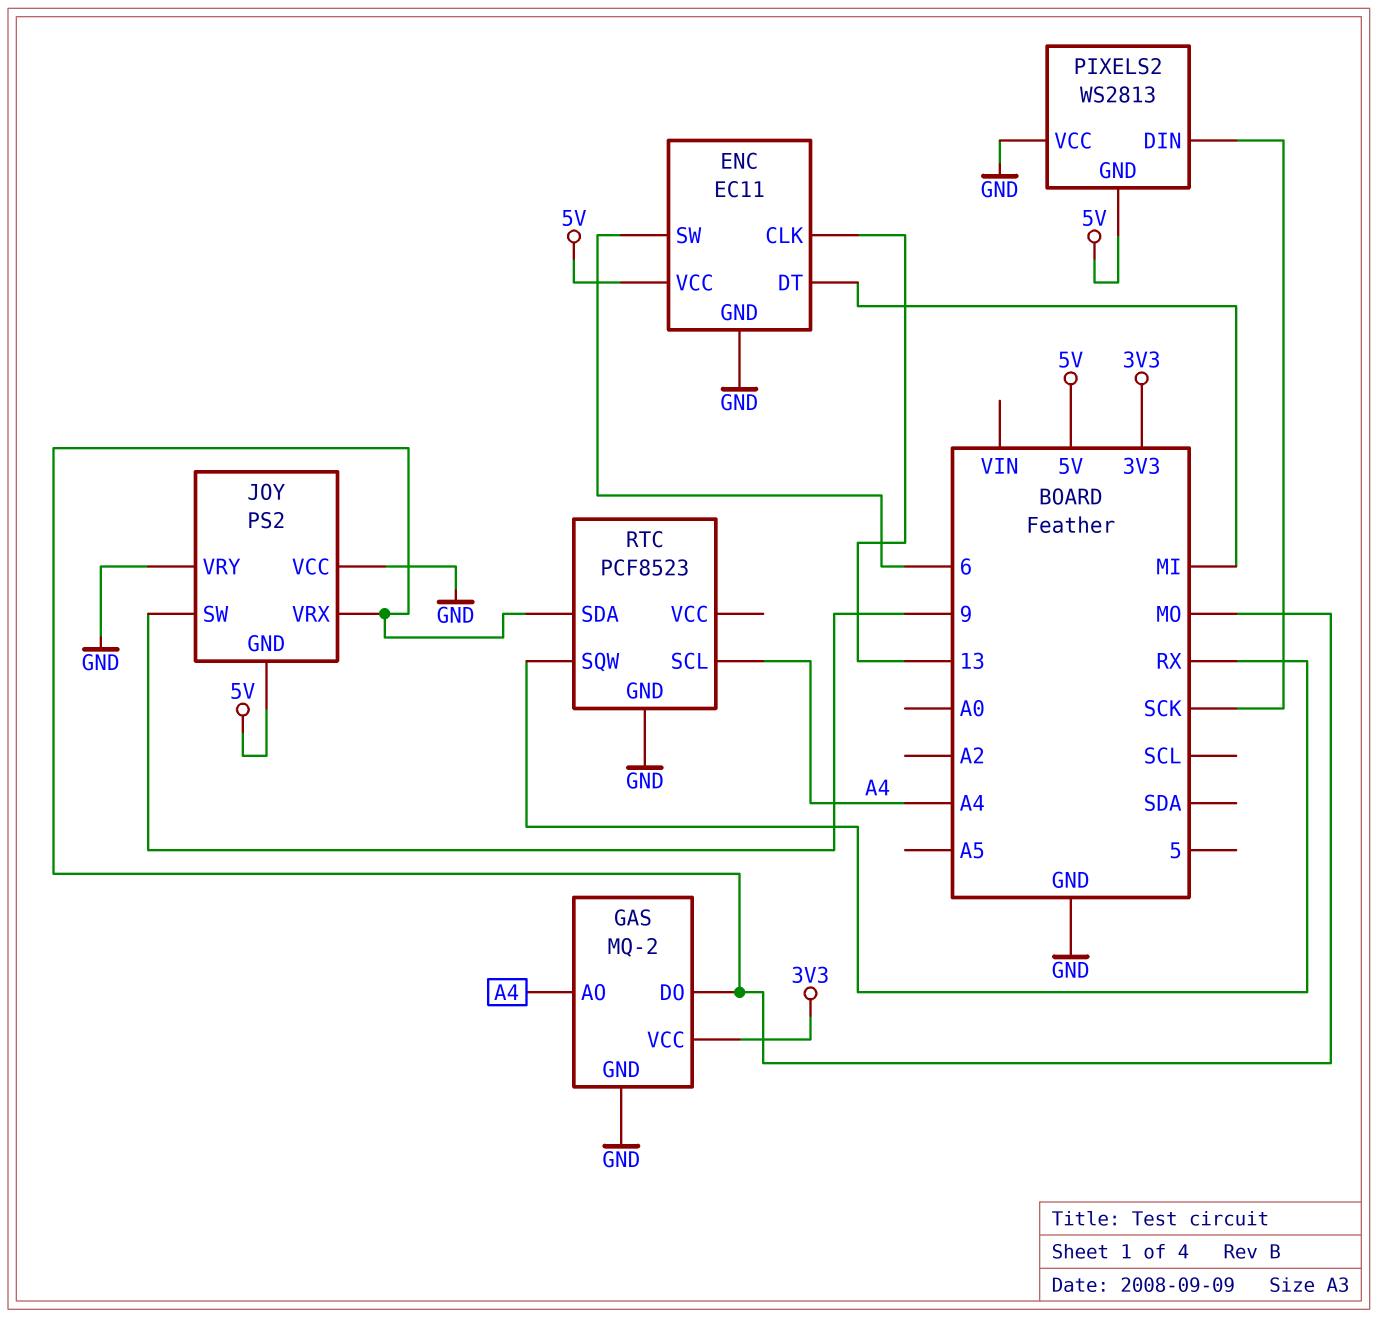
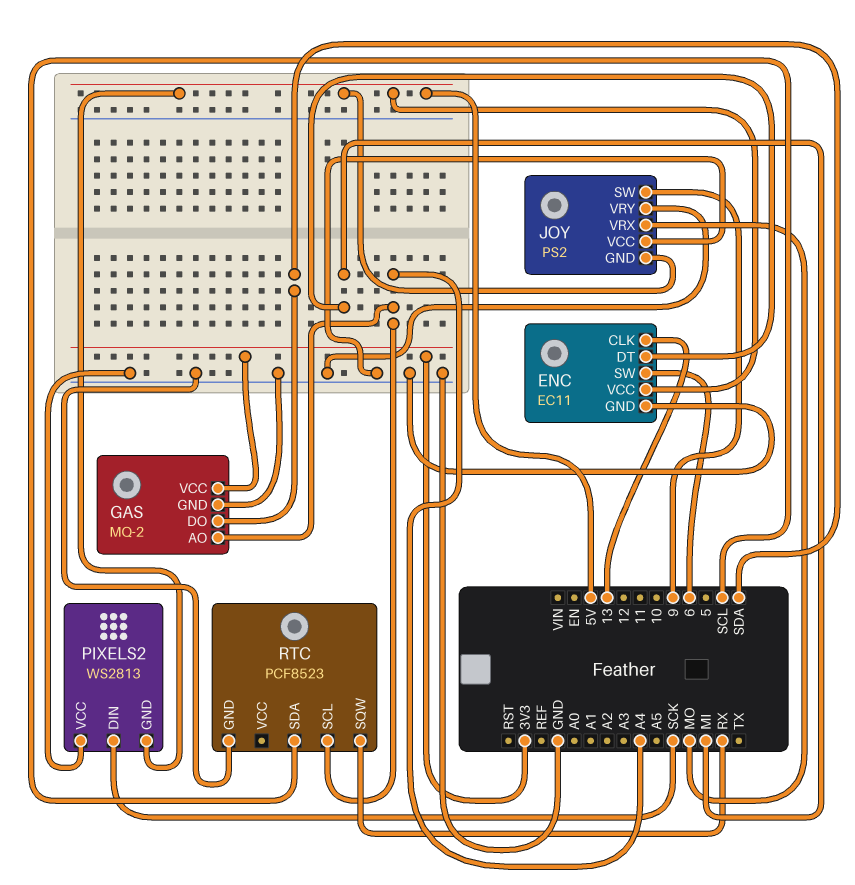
GAS pin DO: MO -> SDA
RTC pin SDA: MO -> SCL

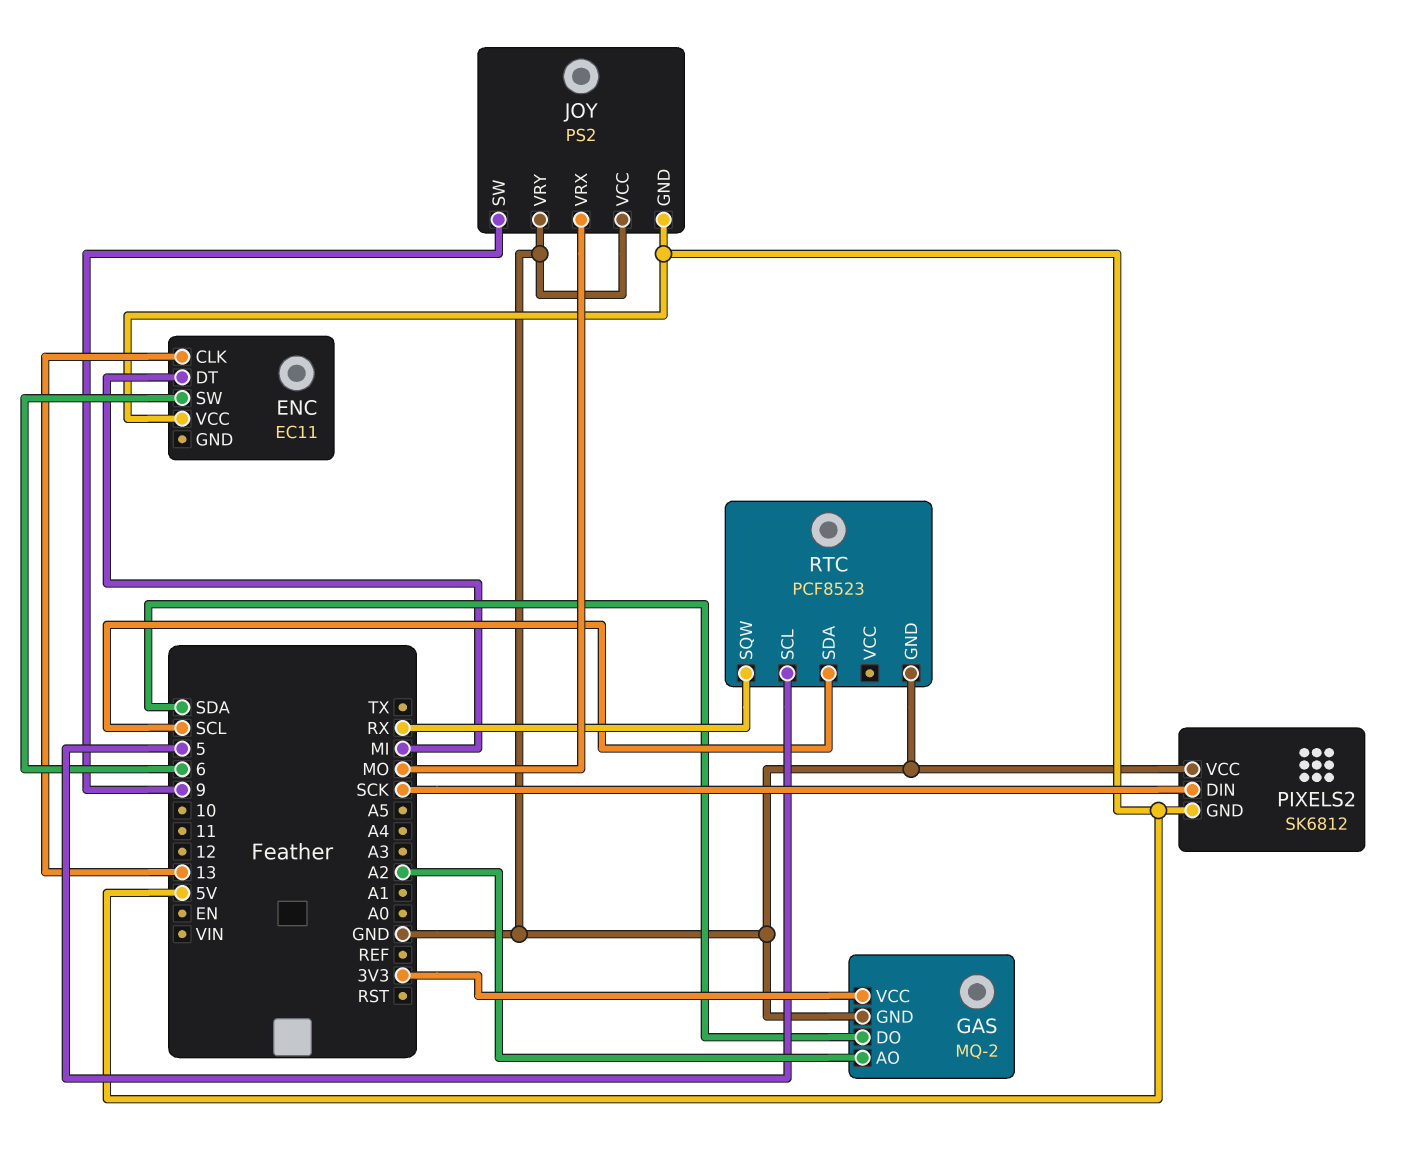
ENC pin GND: GND -> none
GAS pin AO: A4 -> A2
PIXELS2: WS2813 -> SK6812
RTC pin SCL: A4 -> 5

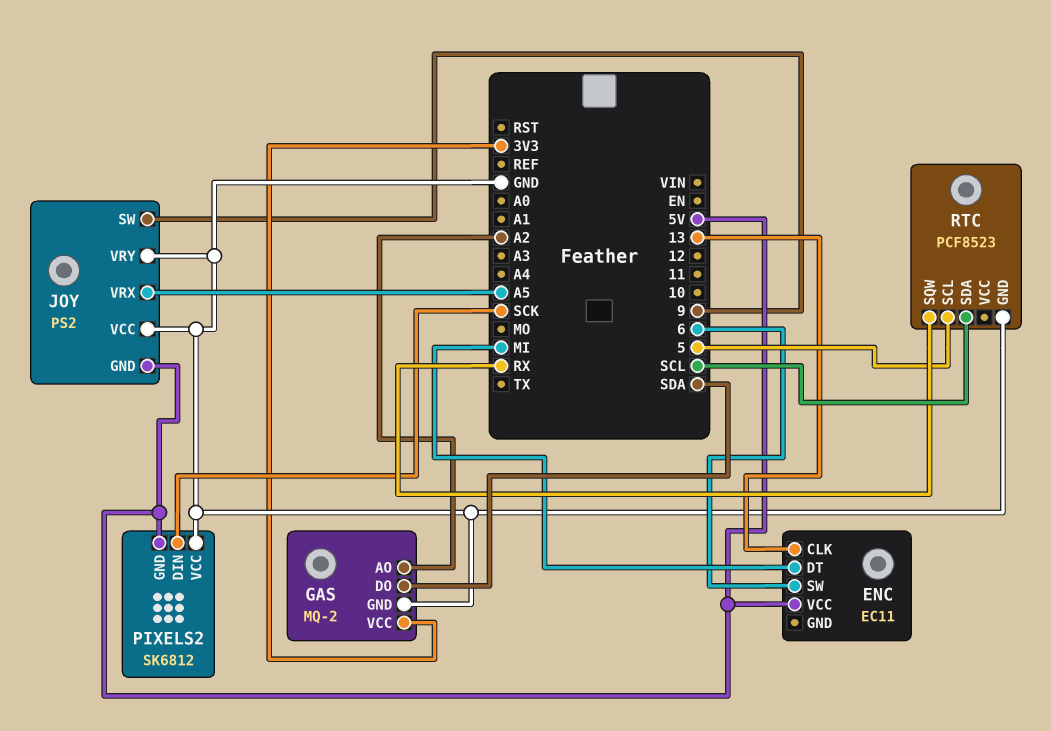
JOY pin VRX: MO -> A5

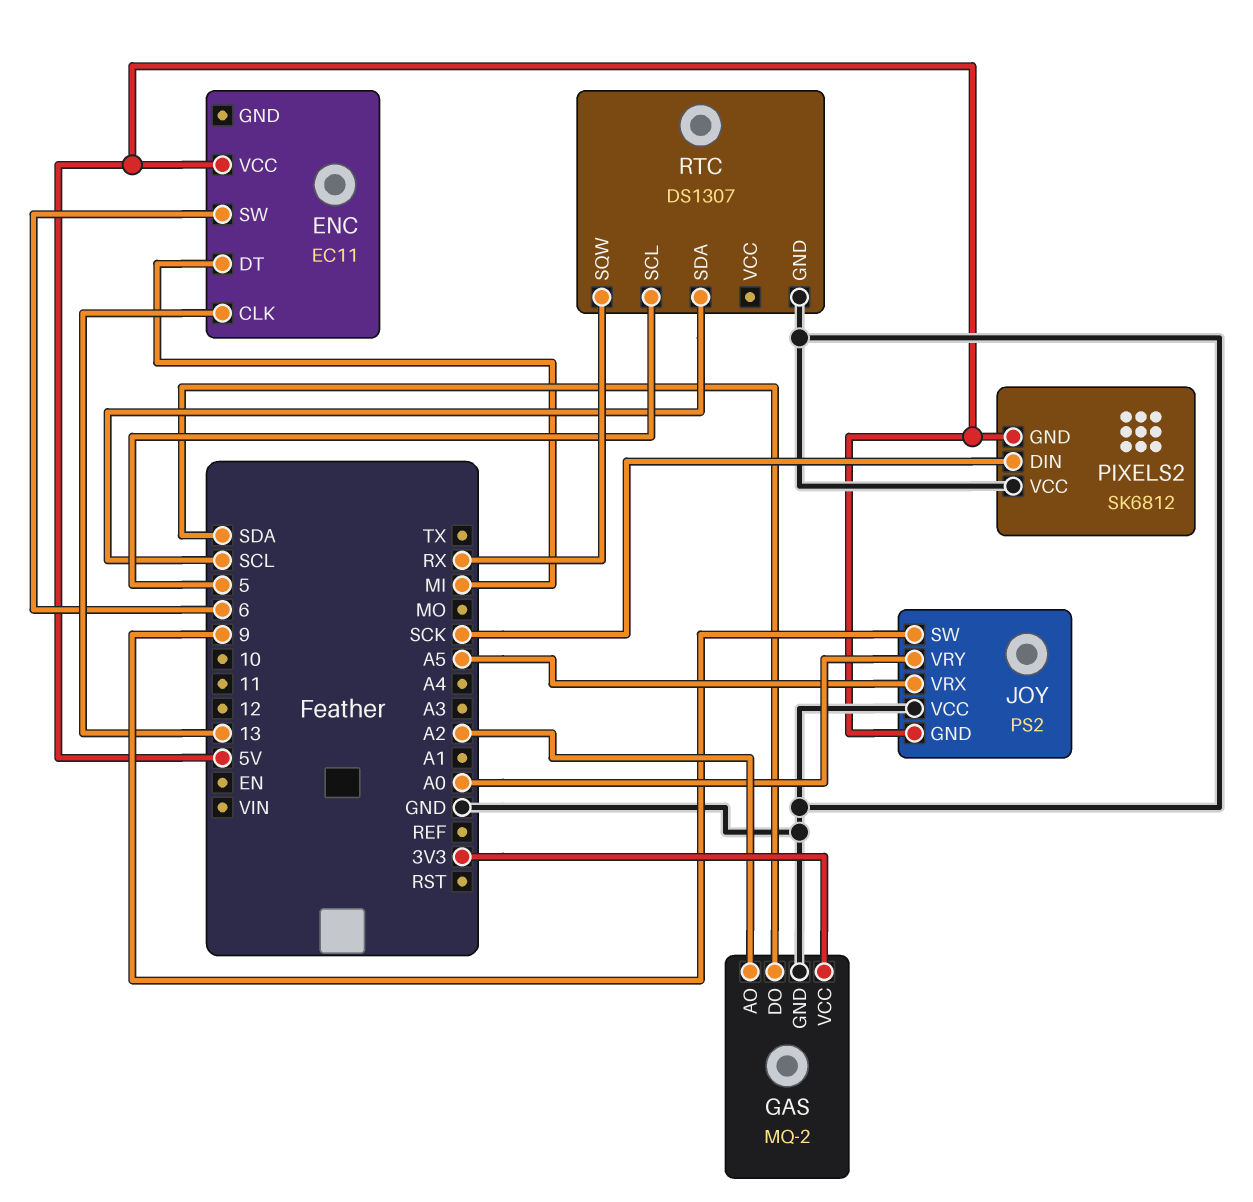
JOY pin VRY: GND -> A0
RTC: PCF8523 -> DS1307

